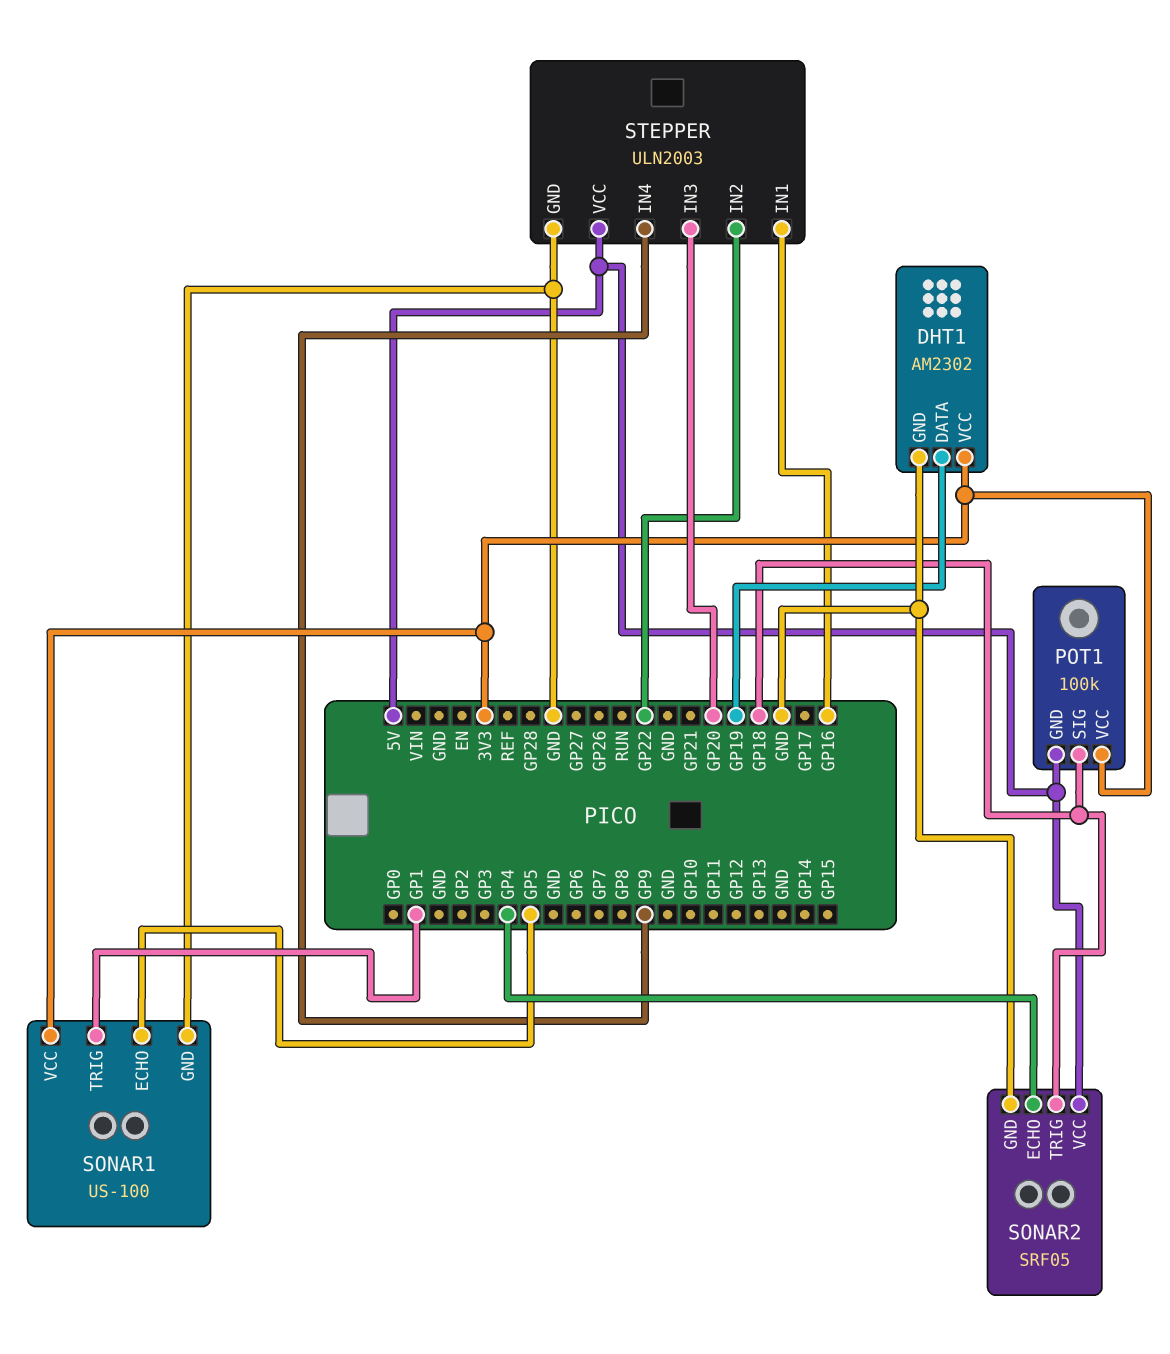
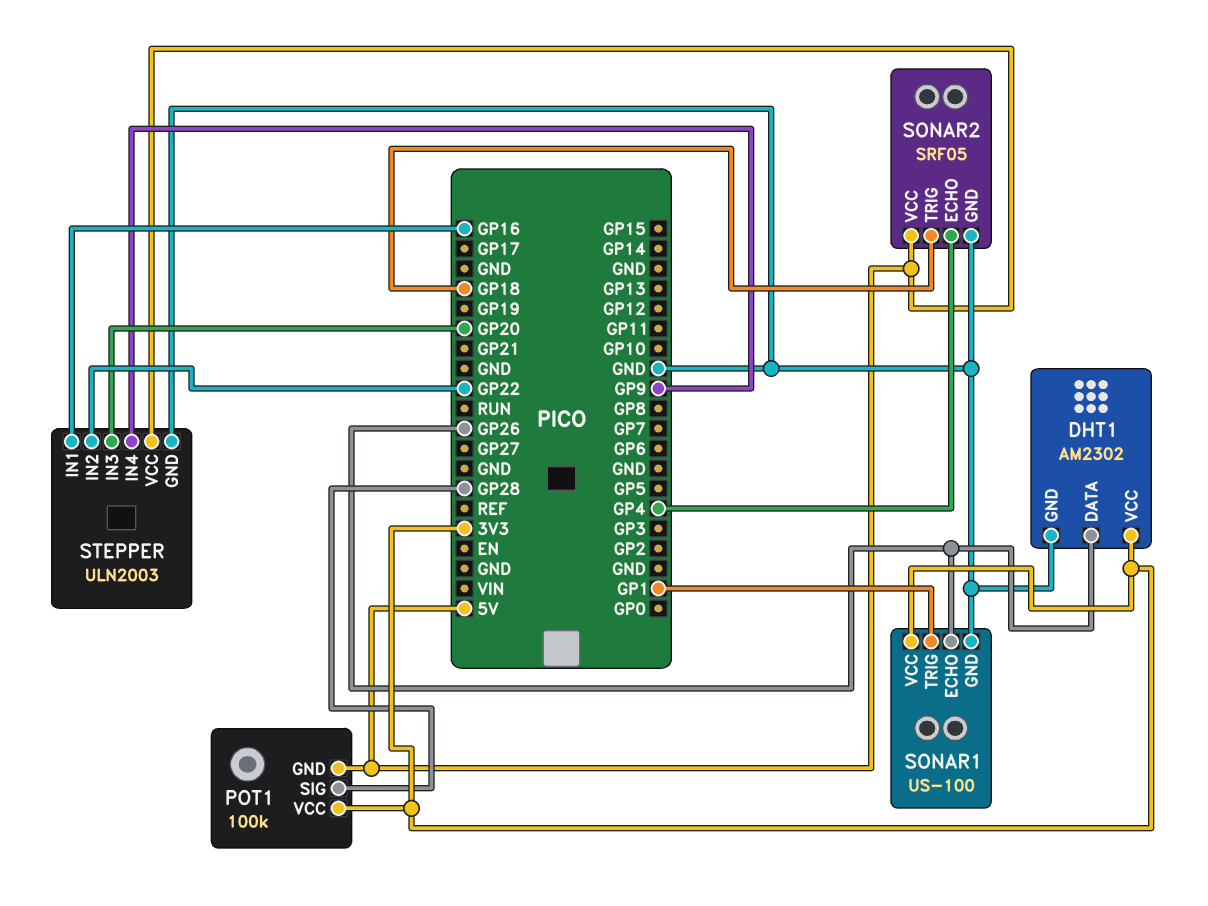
DHT1 pin DATA: GP19 -> GP26
POT1 pin SIG: GP18 -> GP28
SONAR1 pin ECHO: GP5 -> GP26

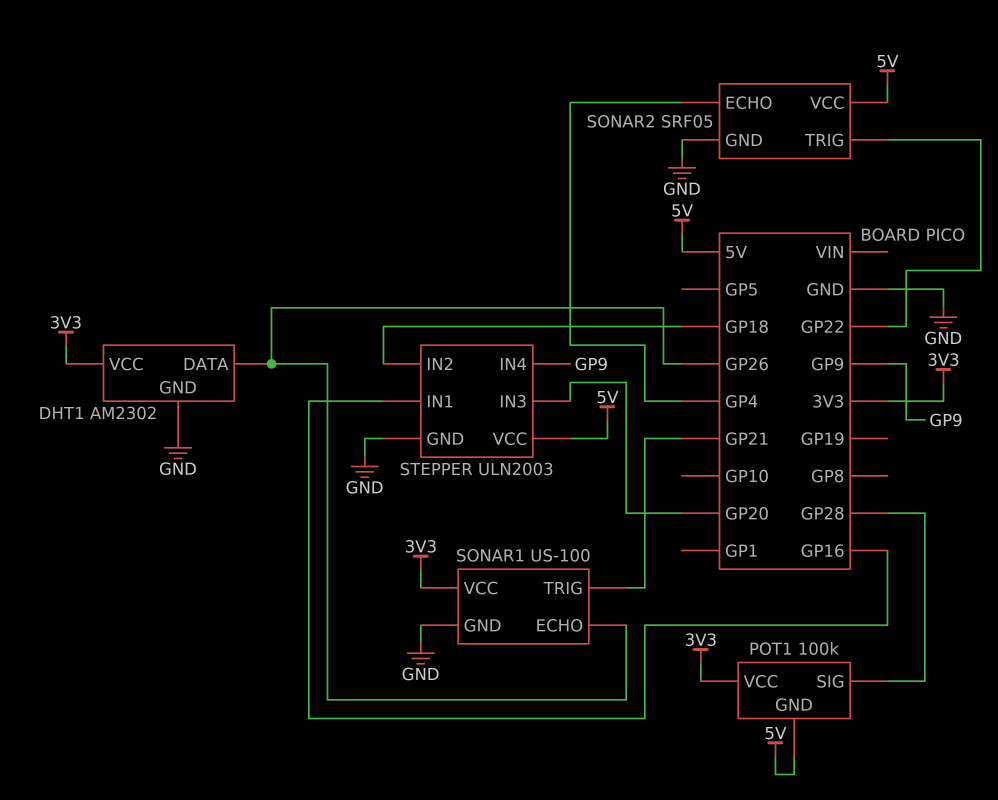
SONAR1 pin TRIG: GP1 -> GP21
SONAR2 pin TRIG: GP18 -> GP22
STEPPER pin IN2: GP22 -> GP18

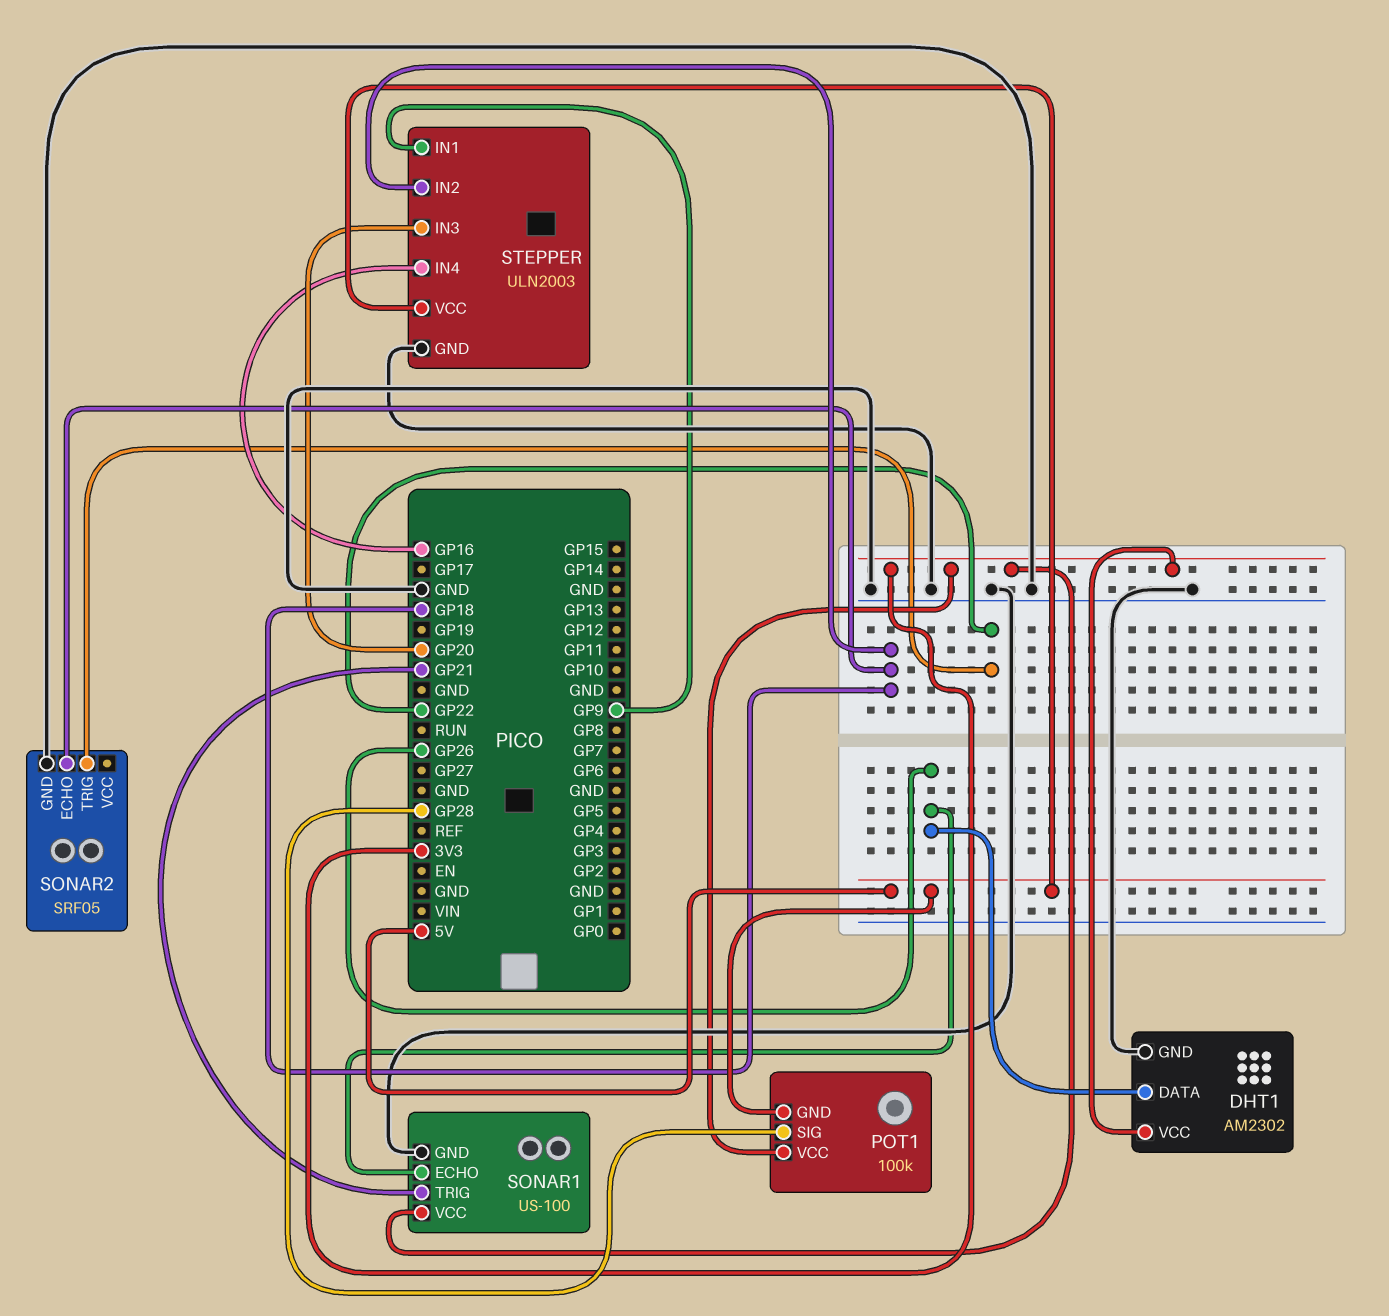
SONAR2 pin ECHO: GP4 -> GP18
SONAR2 pin VCC: 5V -> none
STEPPER pin IN1: GP16 -> GP9
STEPPER pin IN4: GP9 -> GP16

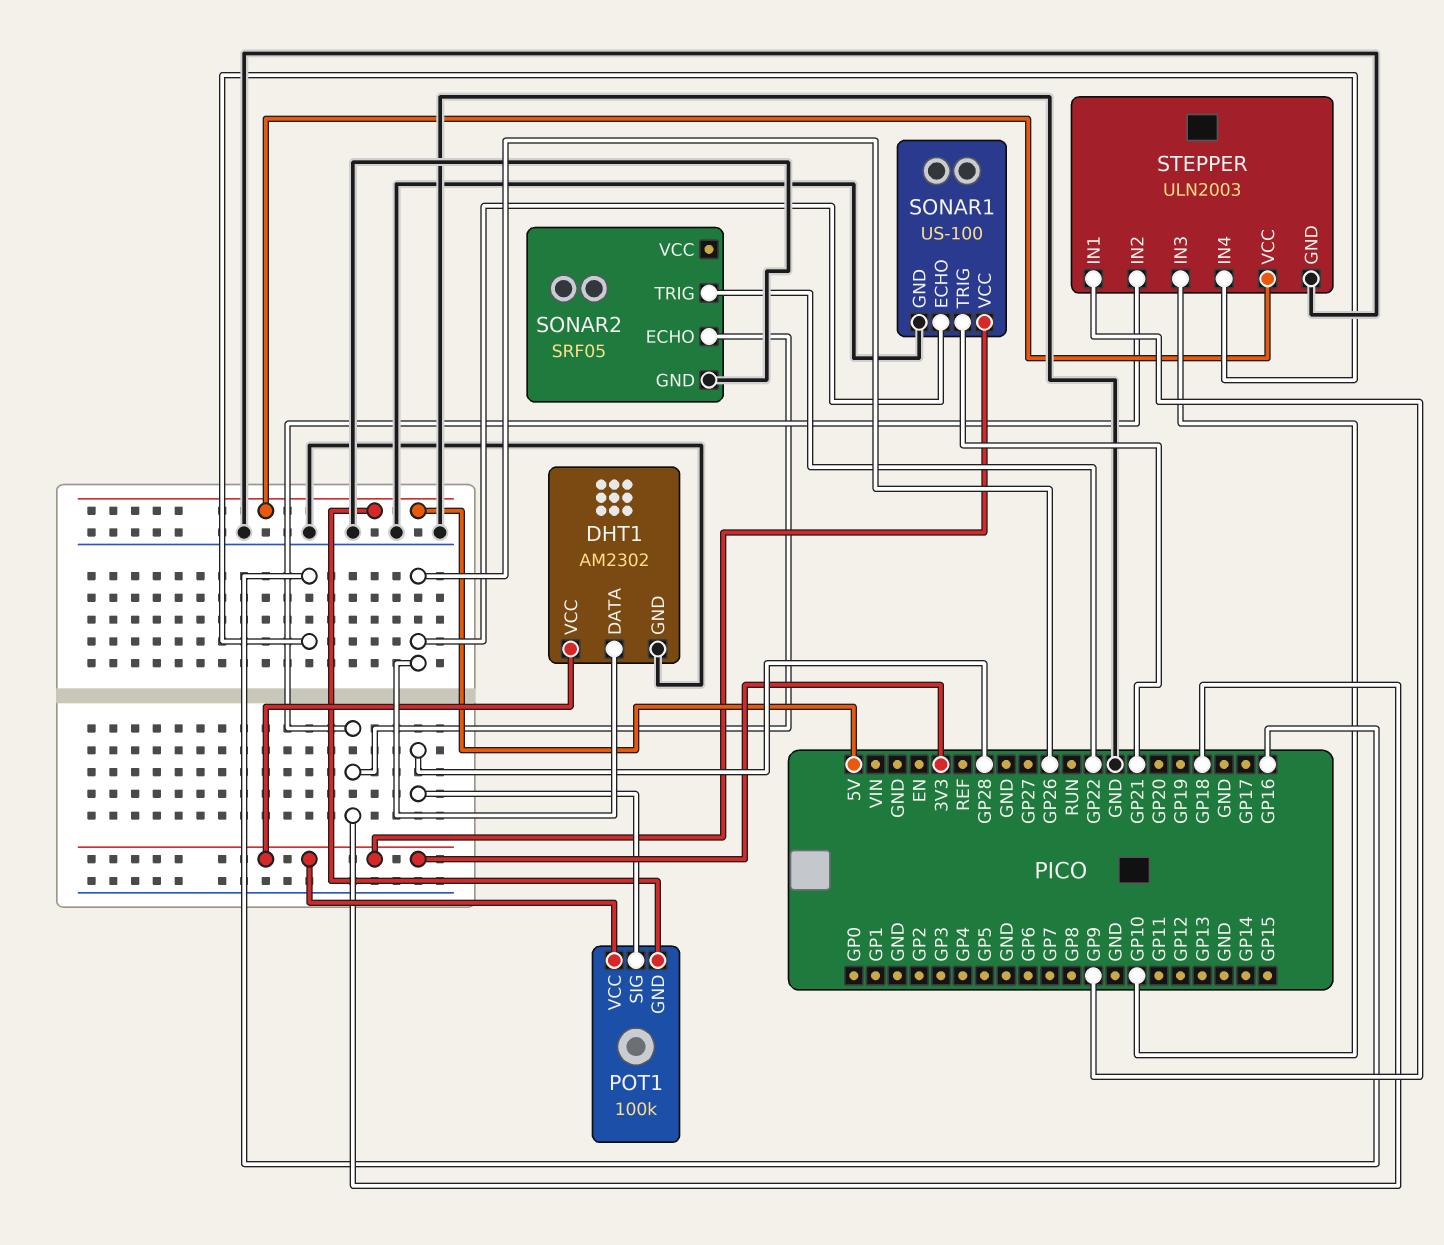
STEPPER pin IN3: GP20 -> GP10

